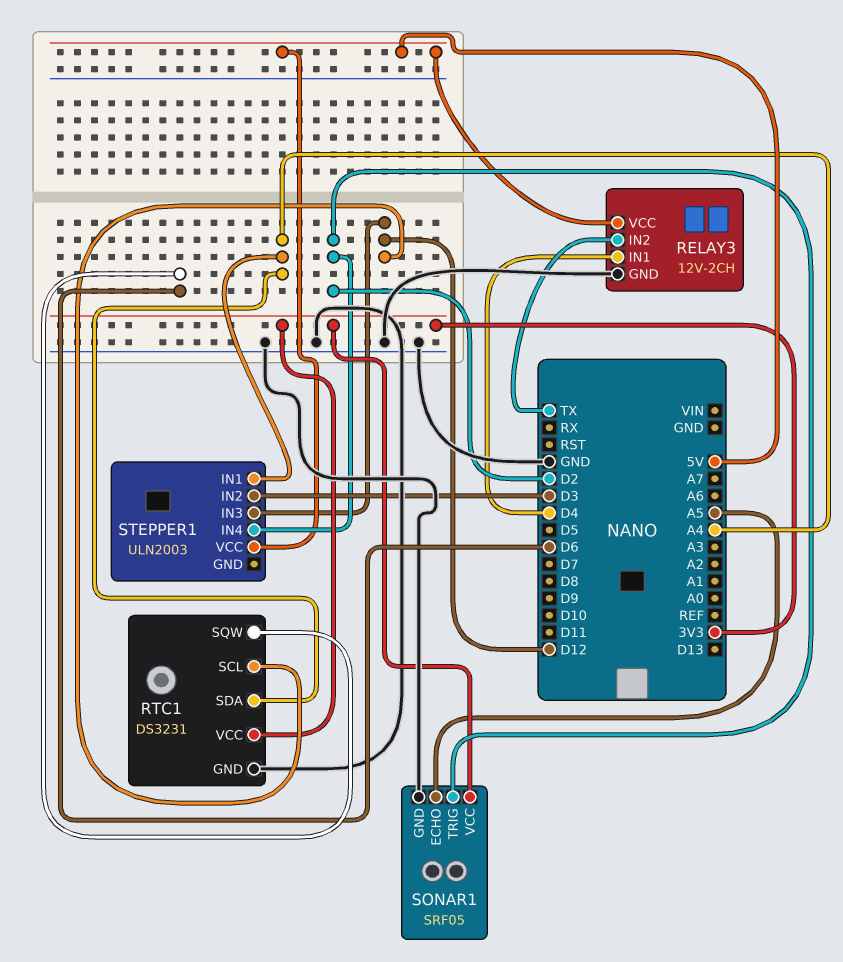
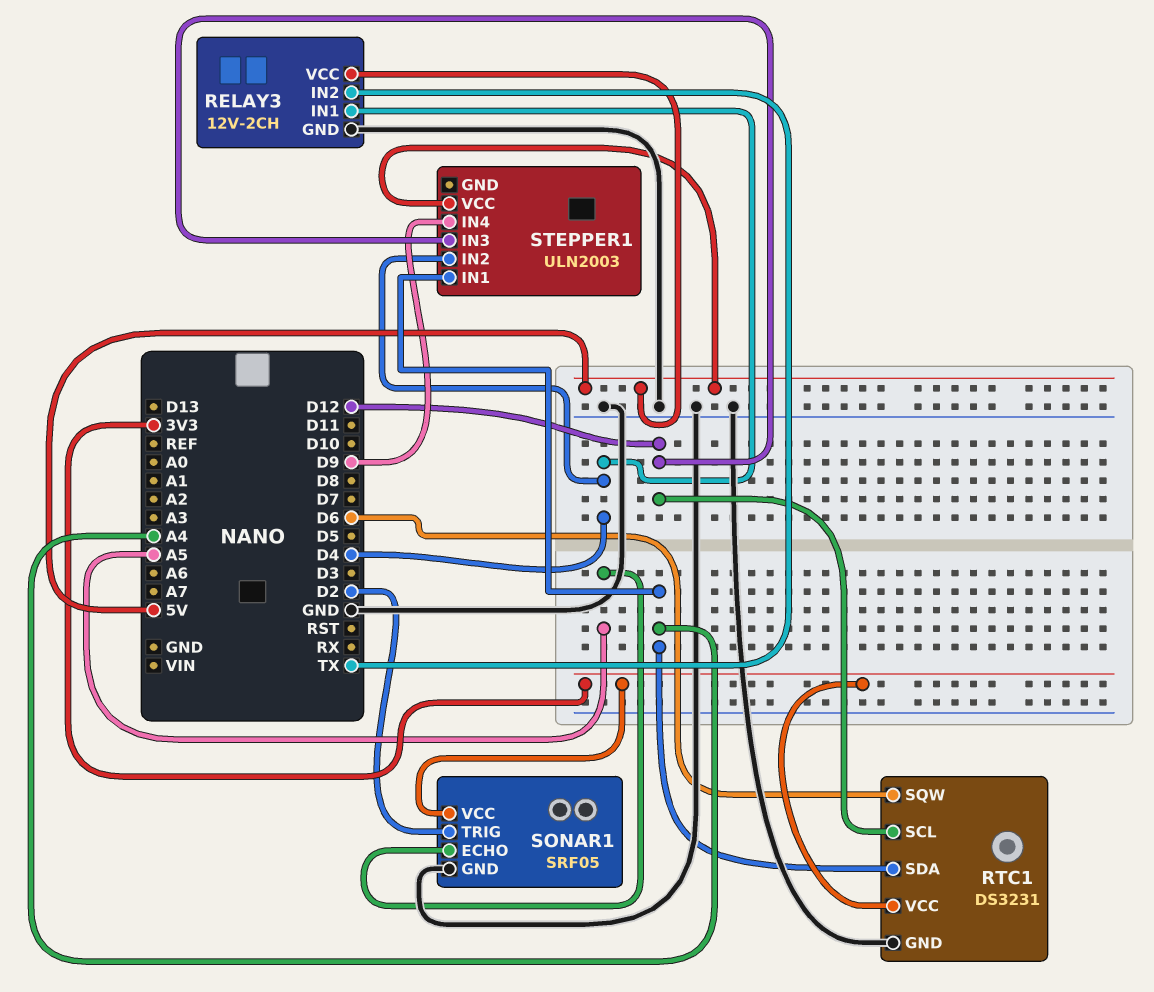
STEPPER1 pin IN2: D3 -> D4
STEPPER1 pin IN4: D2 -> D9

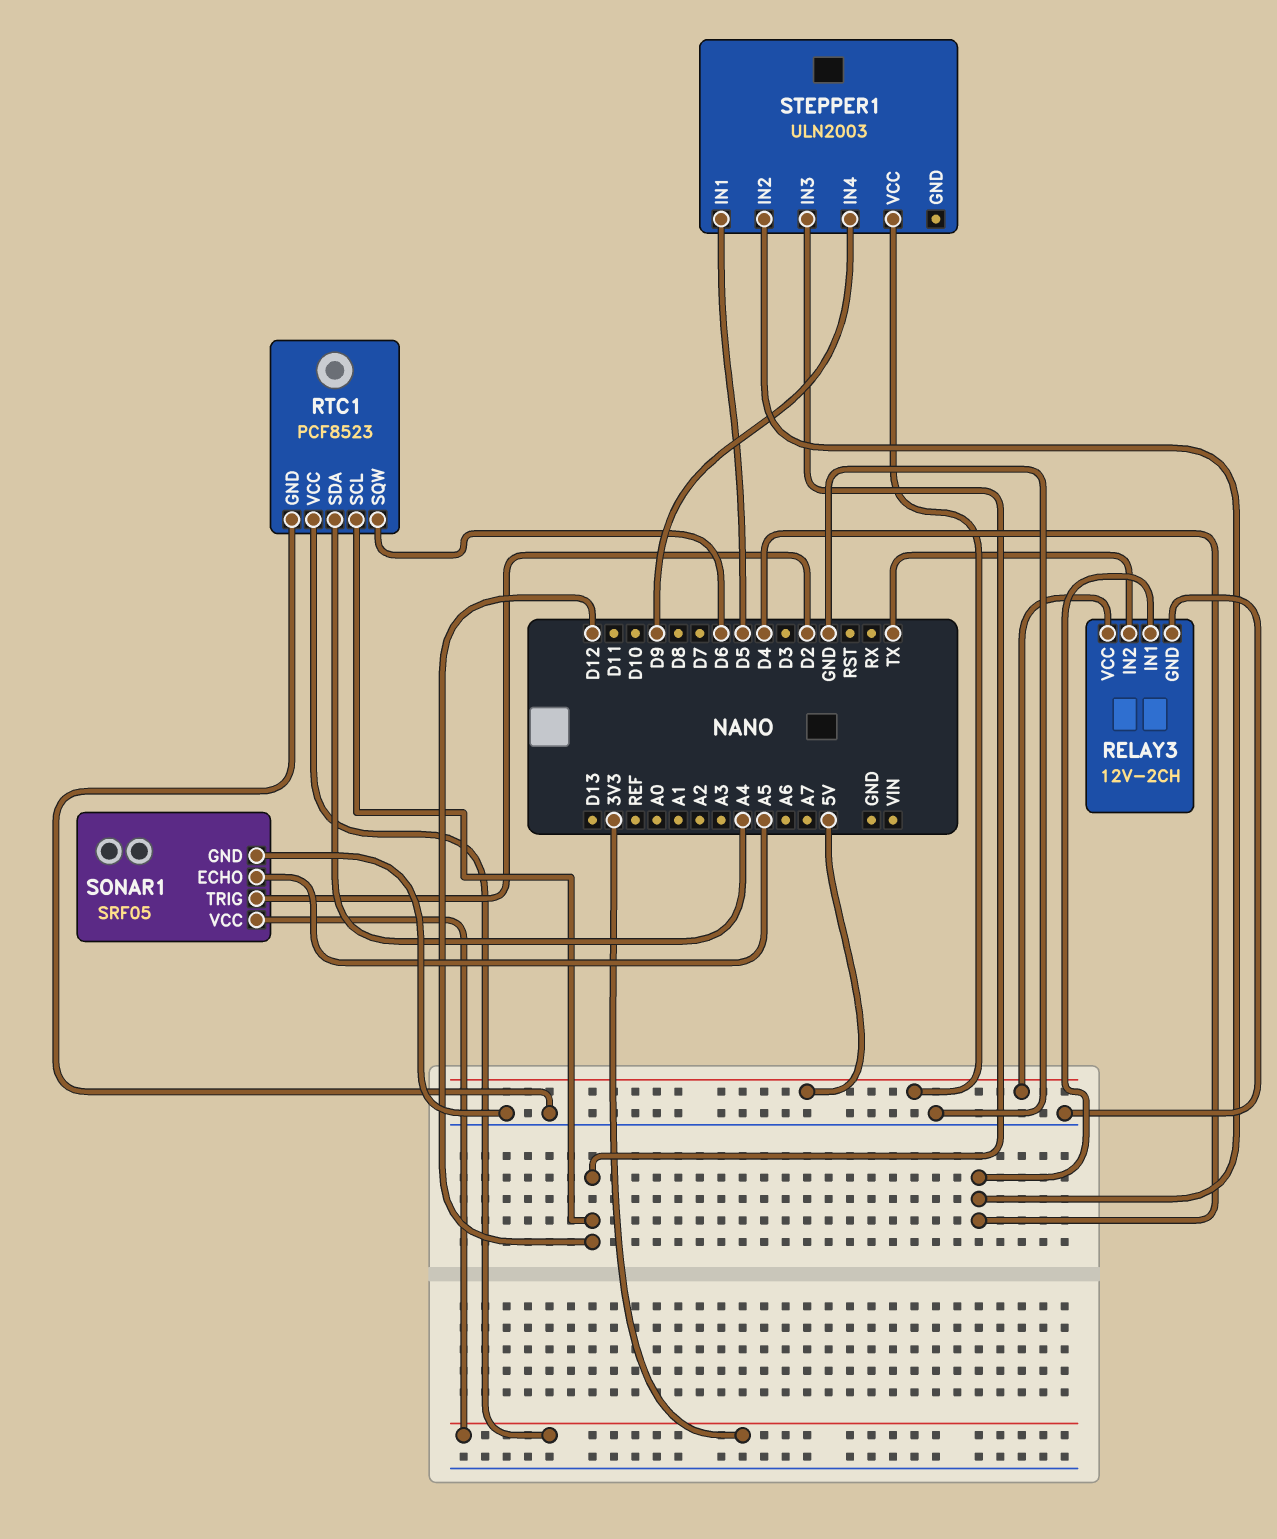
RTC1: DS3231 -> PCF8523
STEPPER1 pin IN1: A4 -> D5

